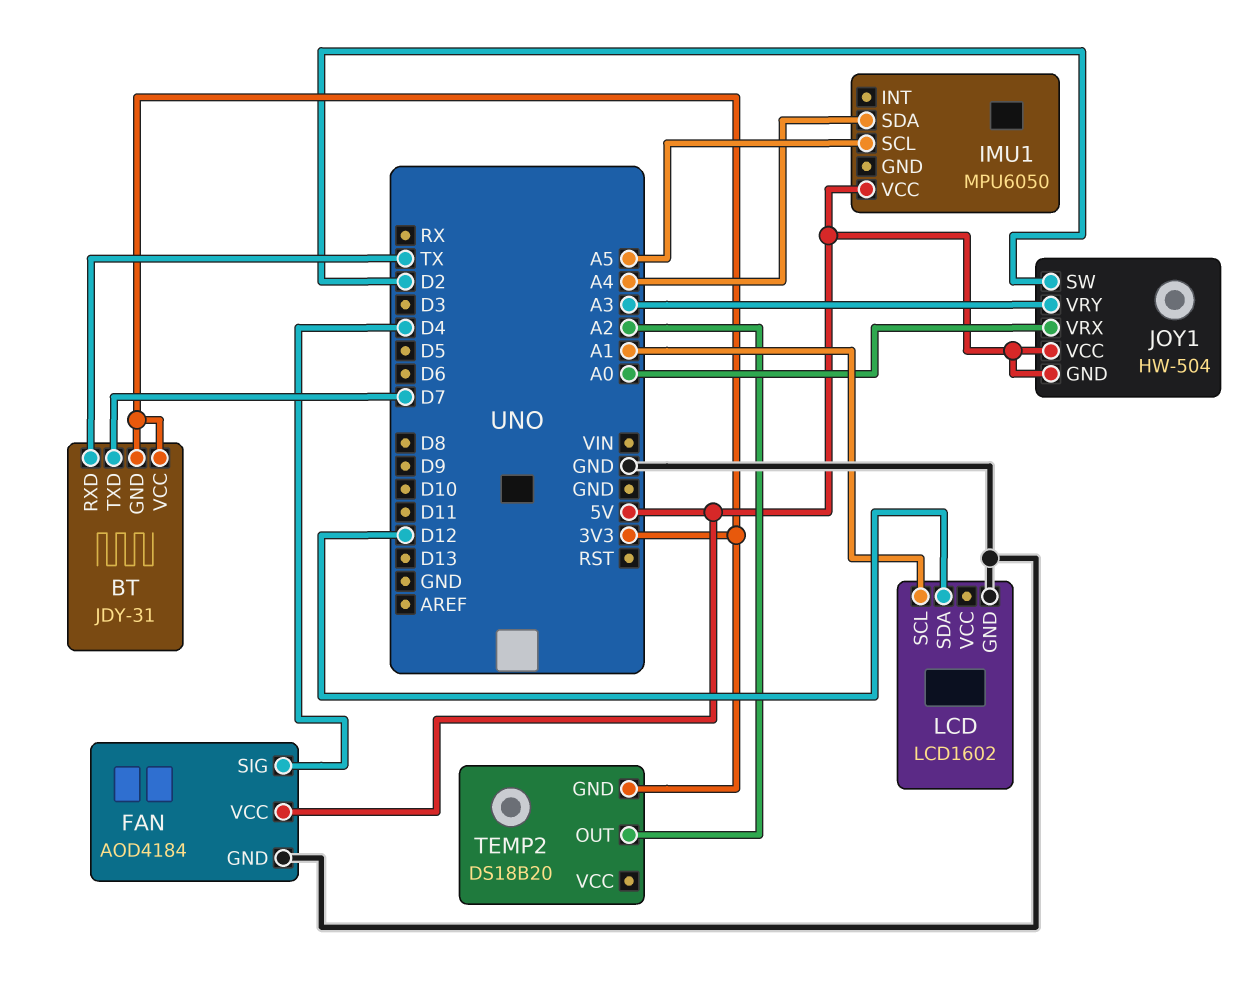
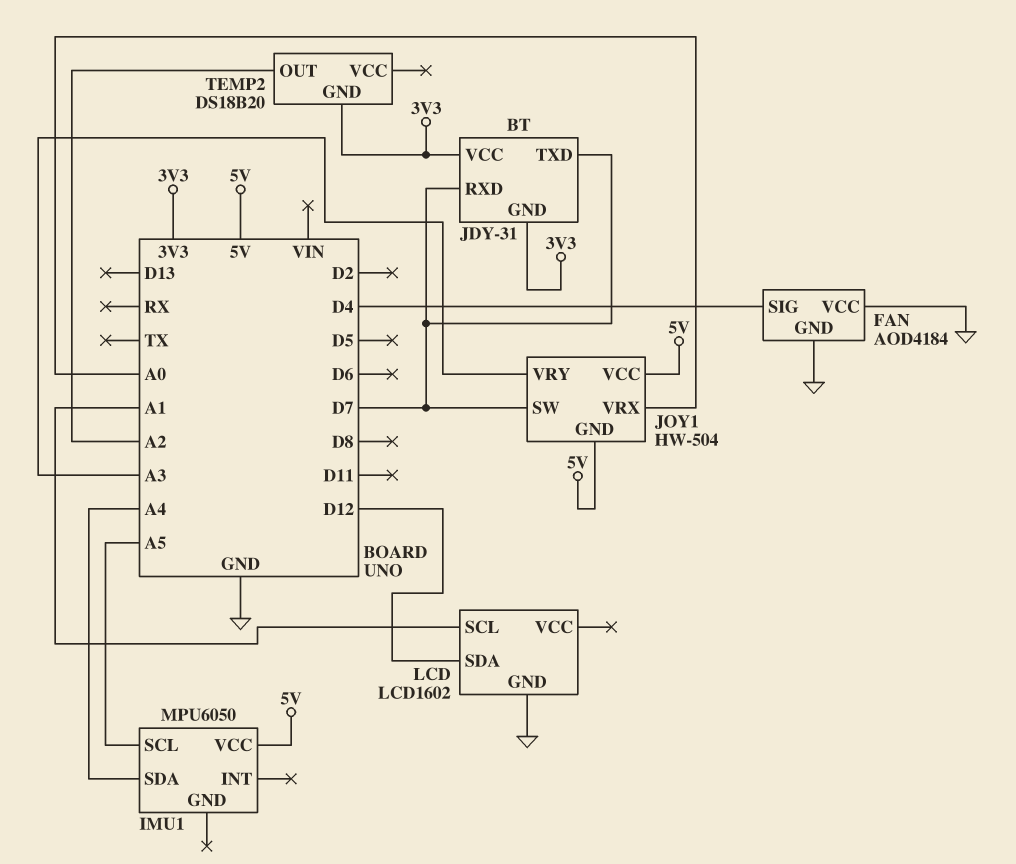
BT pin RXD: TX -> D7
FAN pin VCC: 5V -> GND
JOY1 pin SW: D2 -> D7

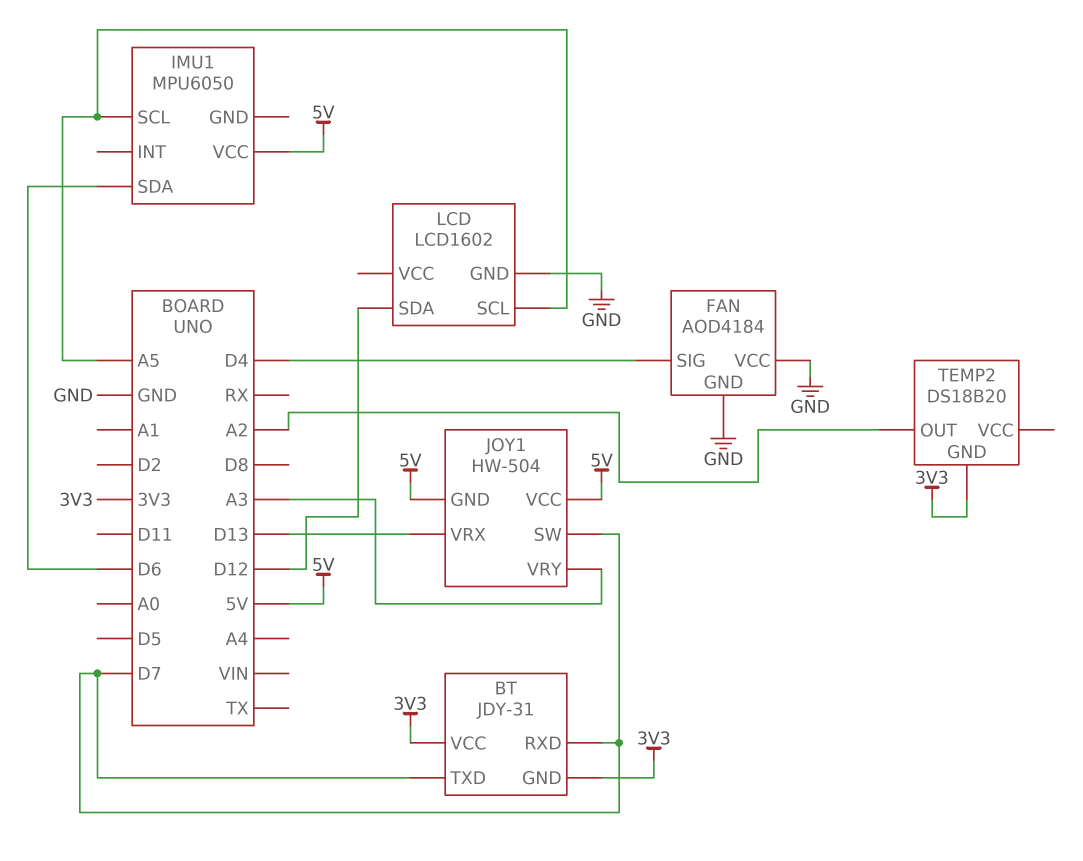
IMU1 pin SDA: A4 -> D6
JOY1 pin VRX: A0 -> D13
LCD pin SCL: A1 -> A5

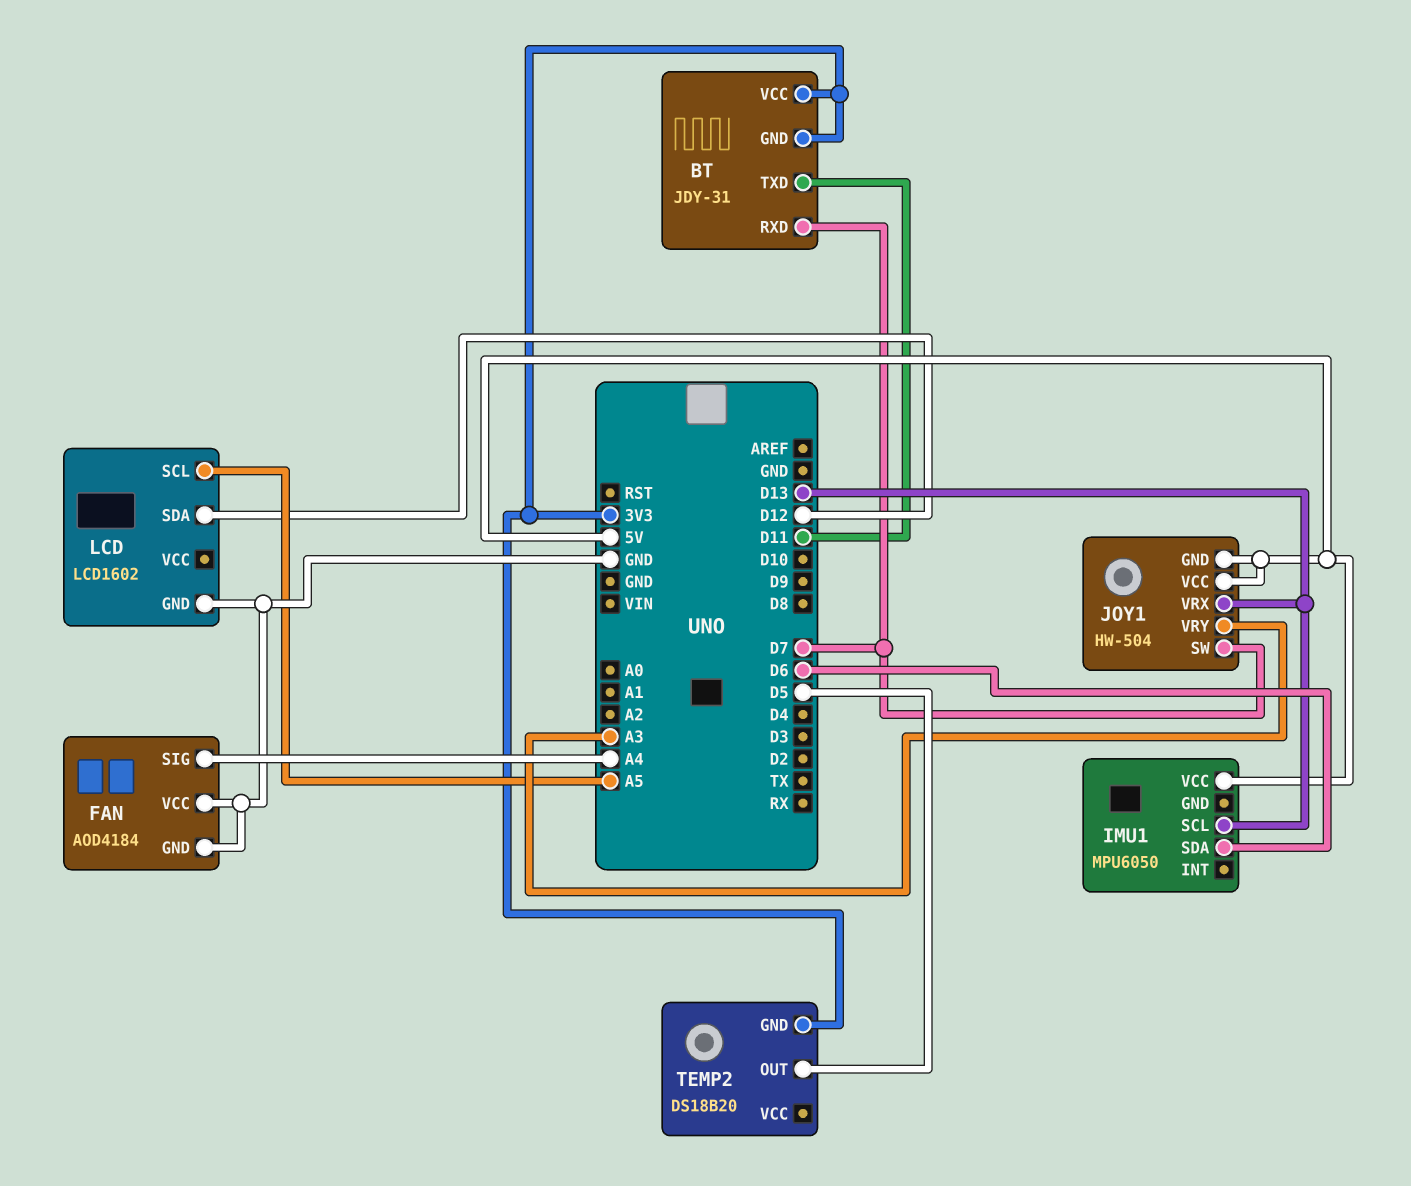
BT pin TXD: D7 -> D11
FAN pin SIG: D4 -> A4
IMU1 pin SCL: A5 -> D13
TEMP2 pin OUT: A2 -> D5

